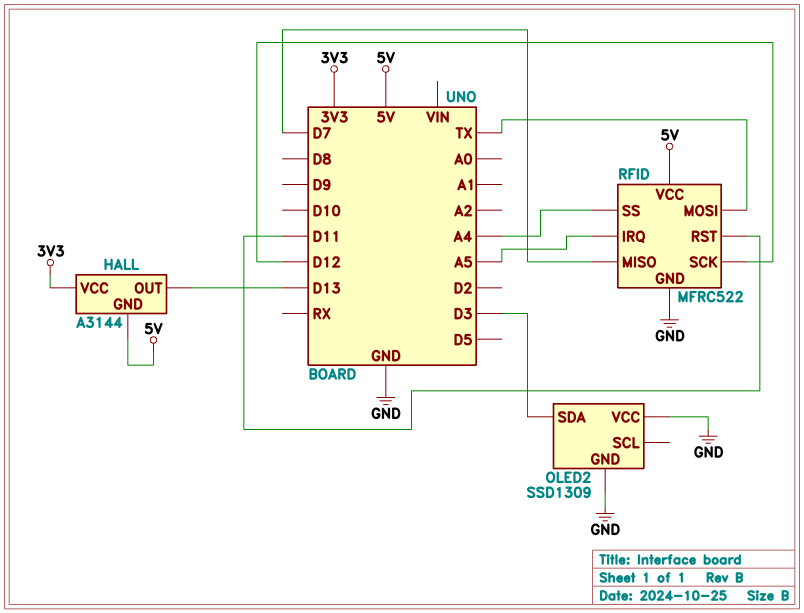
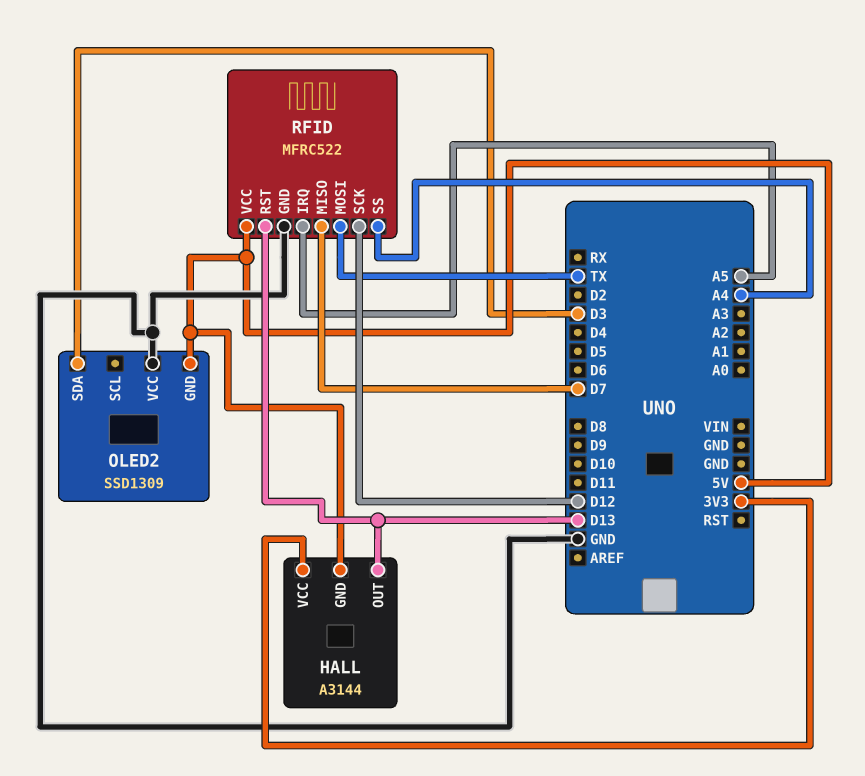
OLED2 pin GND: GND -> 5V
RFID pin RST: D11 -> D13

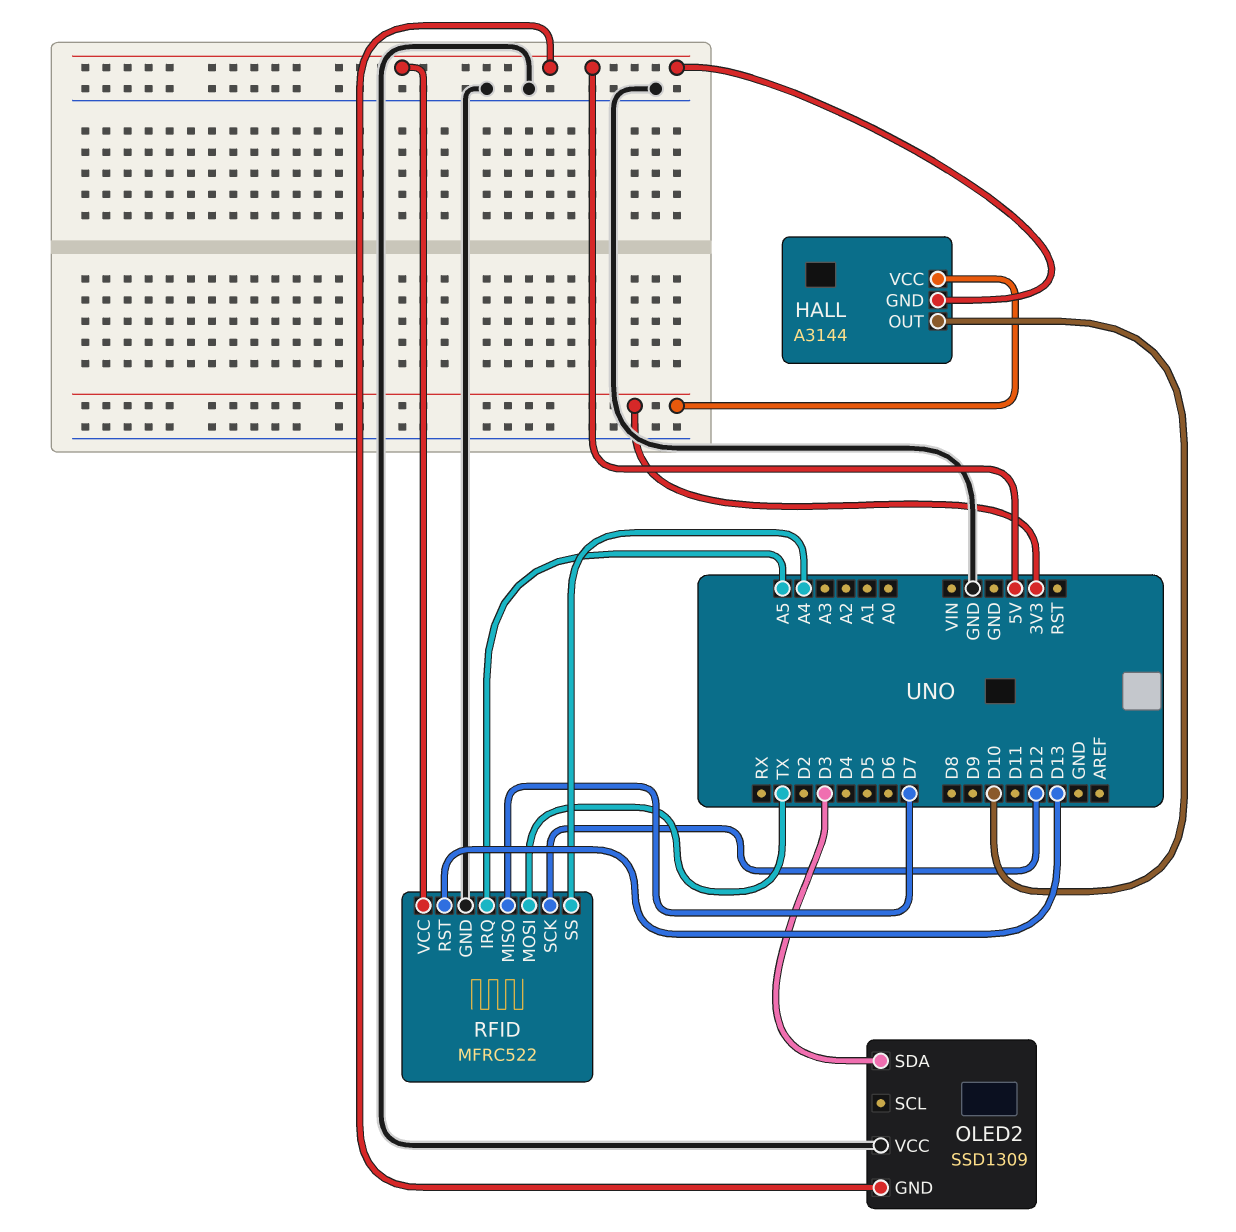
HALL pin OUT: D13 -> D10

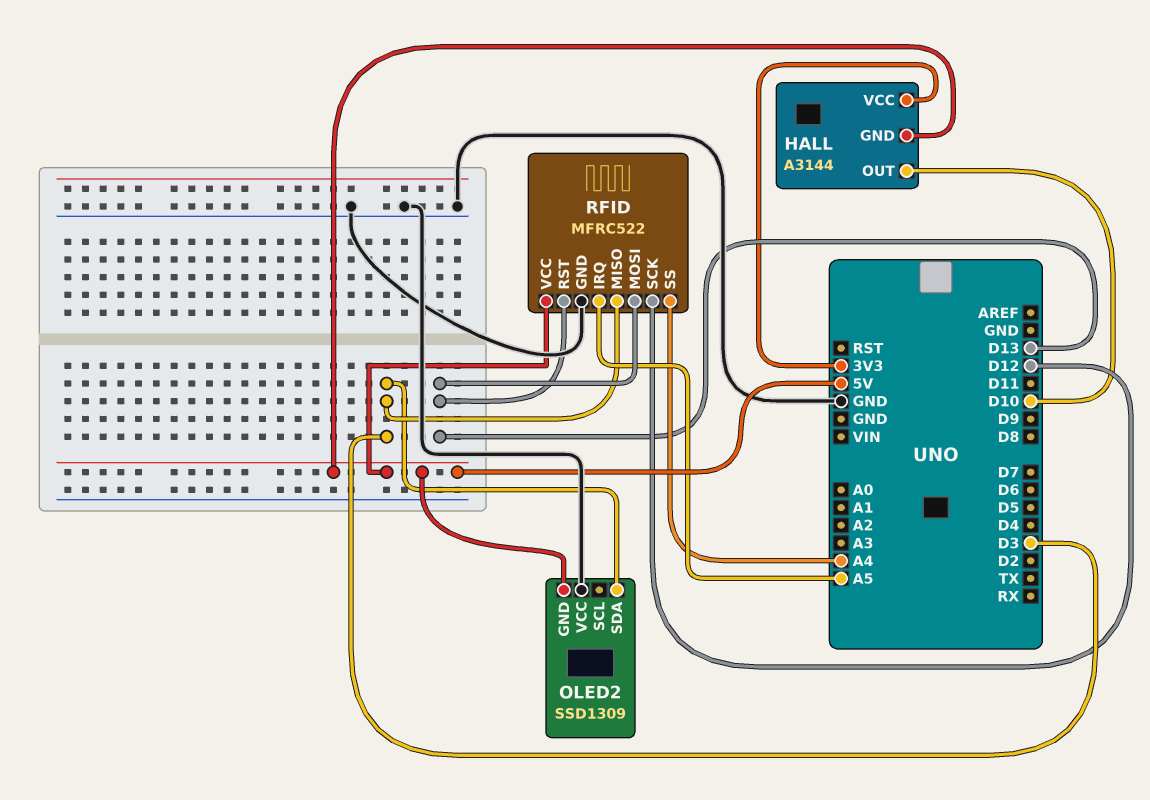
RFID pin MISO: D7 -> D3
RFID pin MOSI: TX -> D13

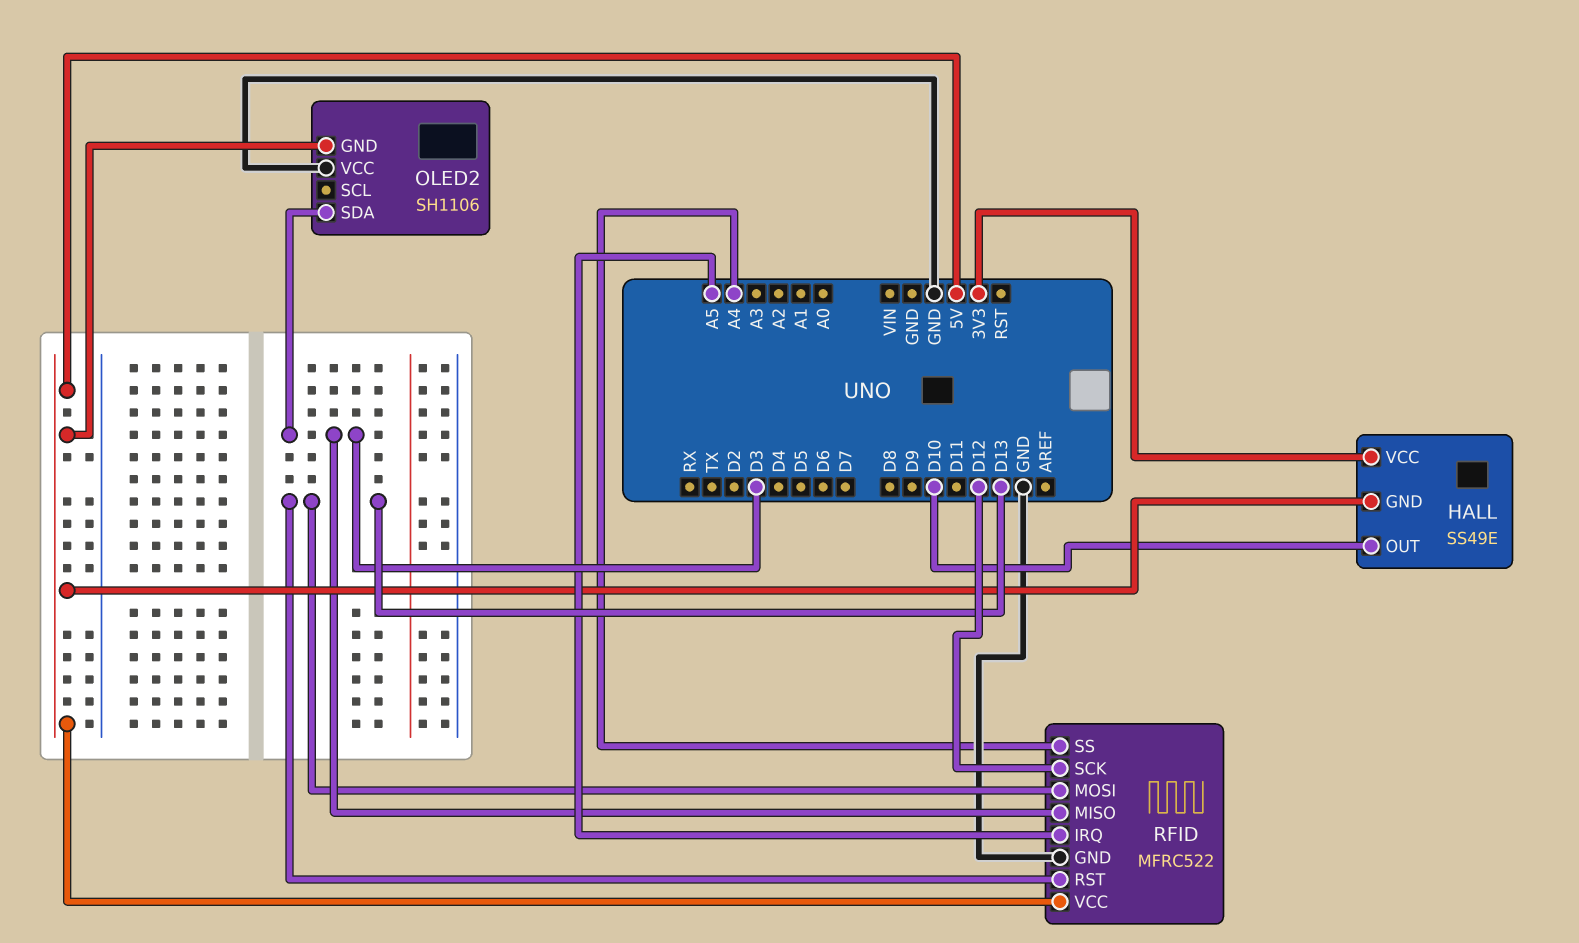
HALL: A3144 -> SS49E
OLED2: SSD1309 -> SH1106

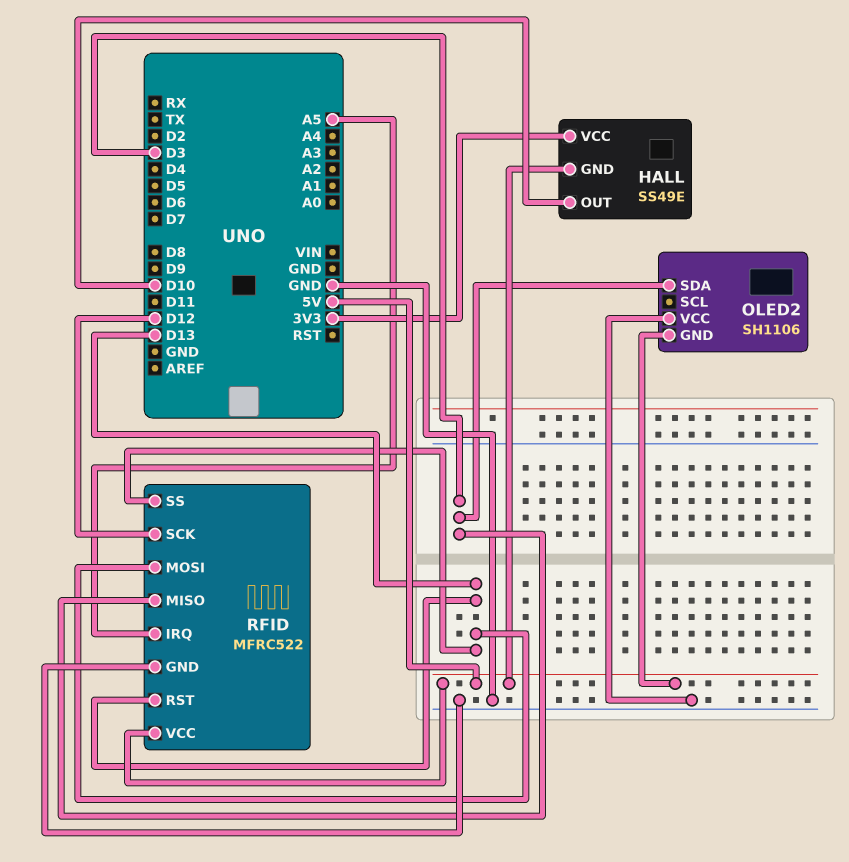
RFID pin SS: A4 -> D13

